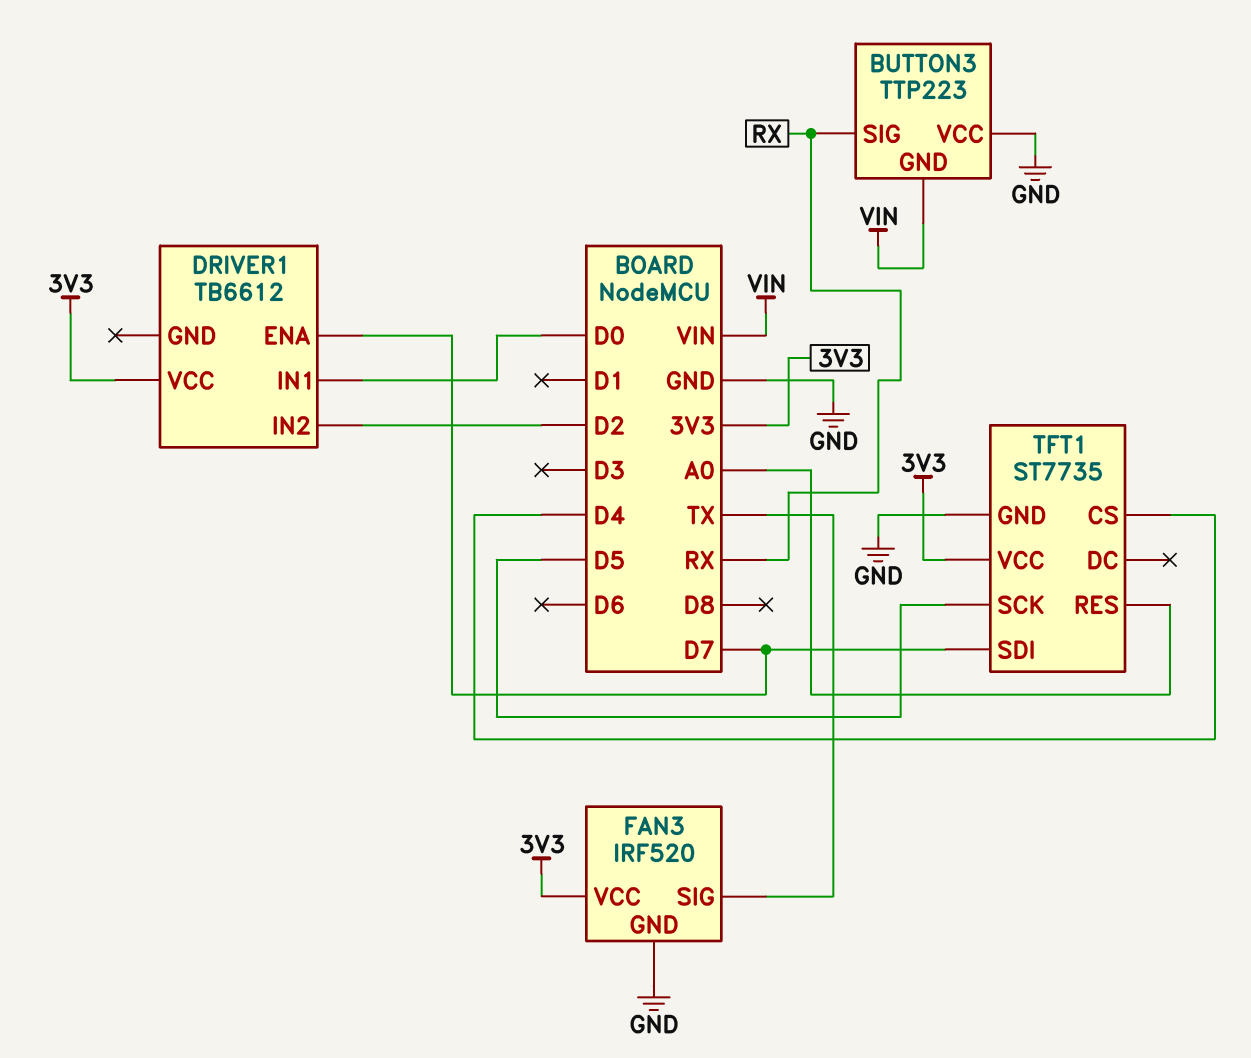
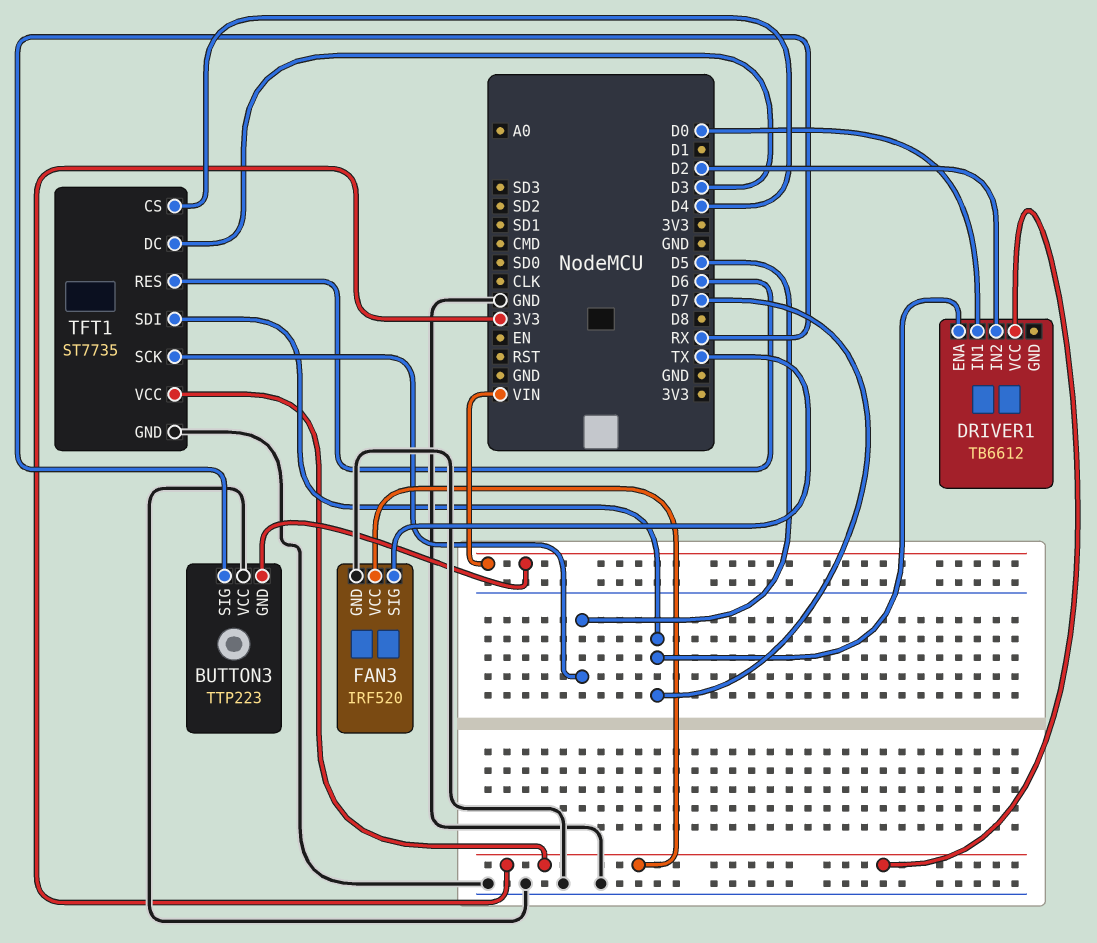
TFT1 pin DC: none -> D3
TFT1 pin RES: A0 -> D6

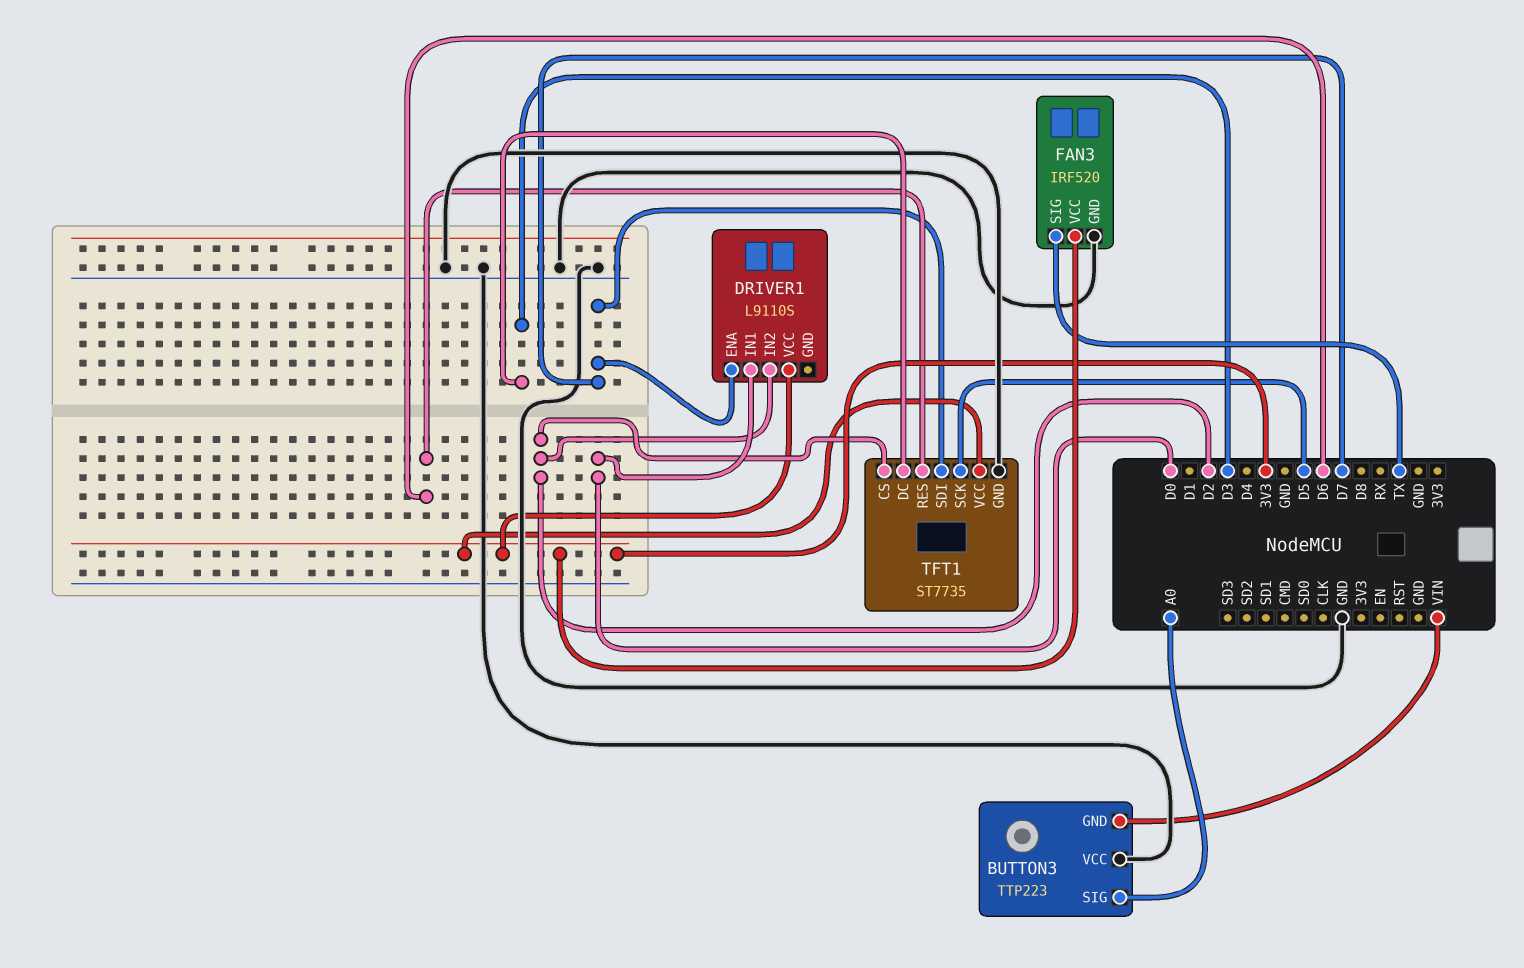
BUTTON3 pin SIG: RX -> A0
DRIVER1: TB6612 -> L9110S
TFT1 pin CS: D4 -> D2

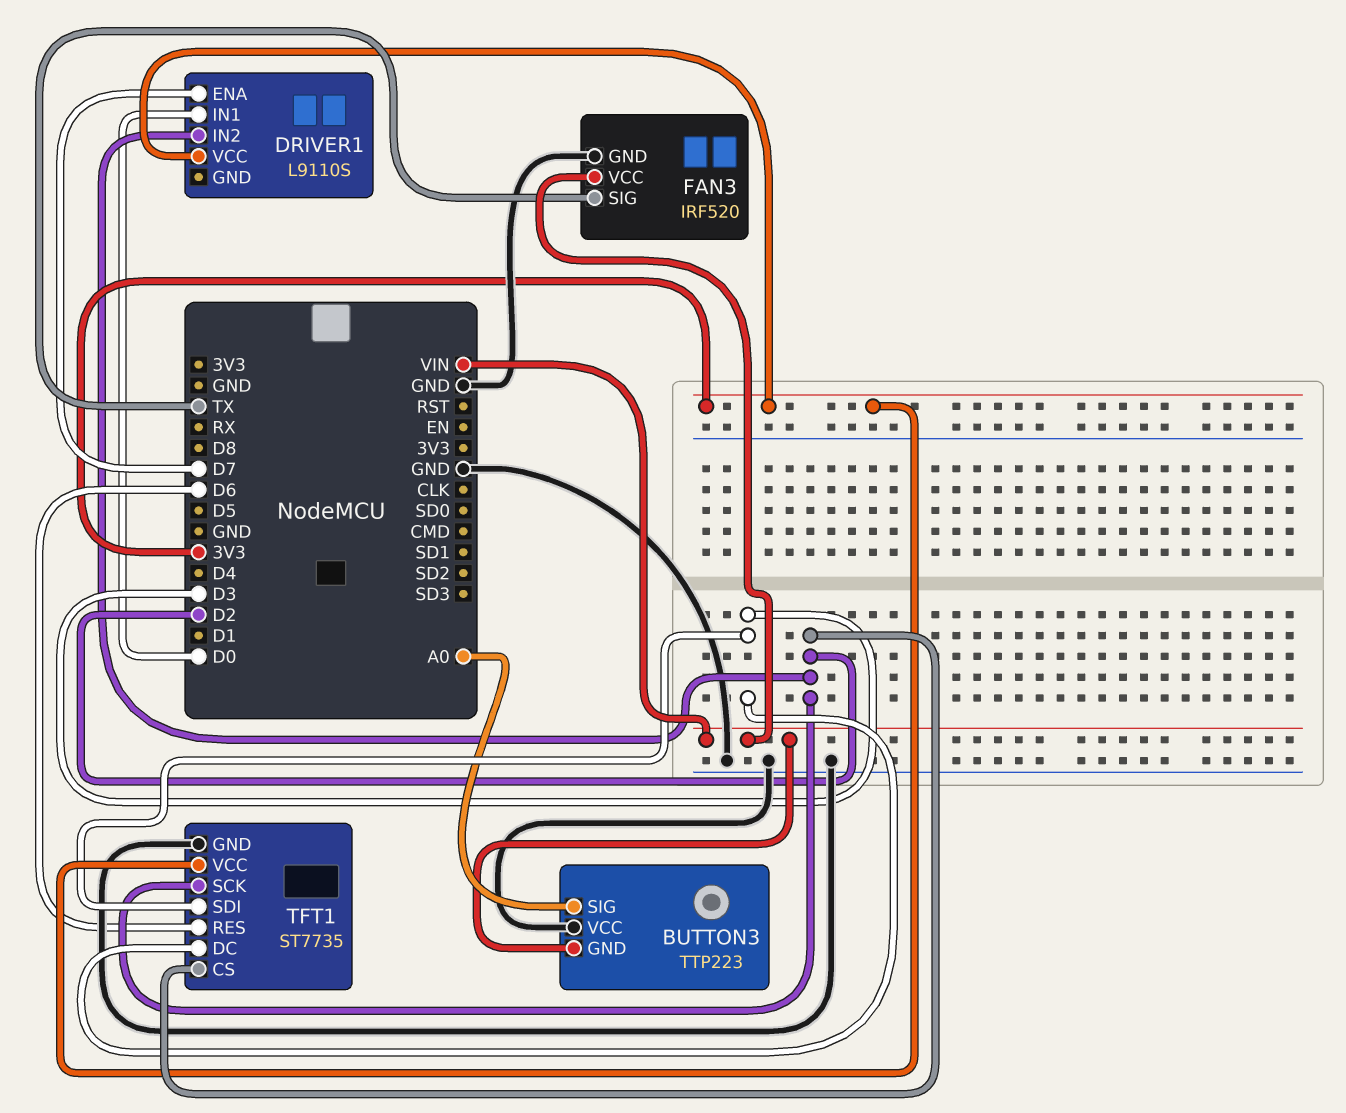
FAN3 pin VCC: 3V3 -> VIN
TFT1 pin SCK: D5 -> D2
TFT1 pin SDI: D7 -> D3

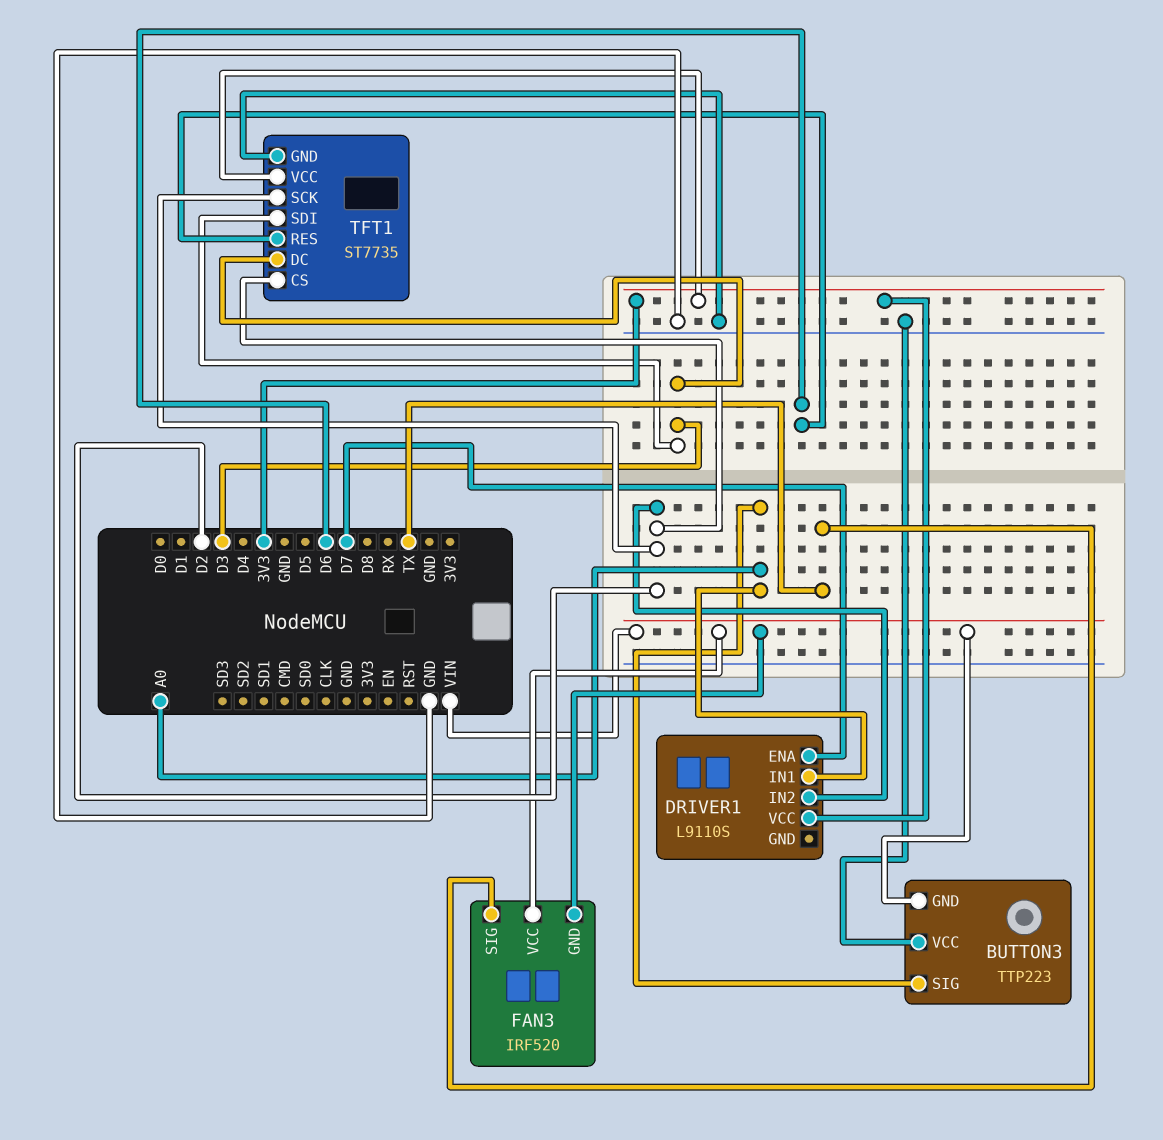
DRIVER1 pin IN1: D0 -> A0
FAN3 pin GND: GND -> VIN

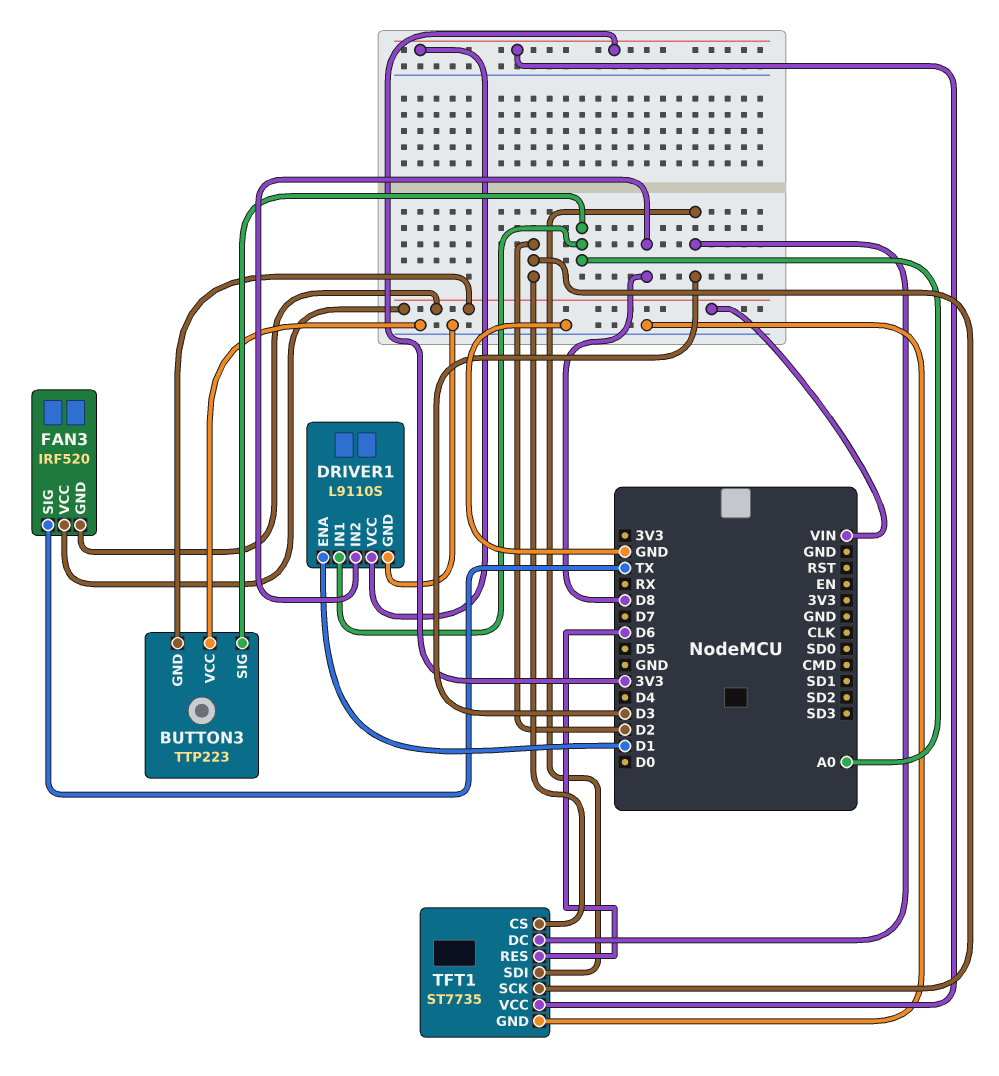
DRIVER1 pin ENA: D7 -> D1
DRIVER1 pin GND: none -> GND
DRIVER1 pin IN2: D2 -> D8

